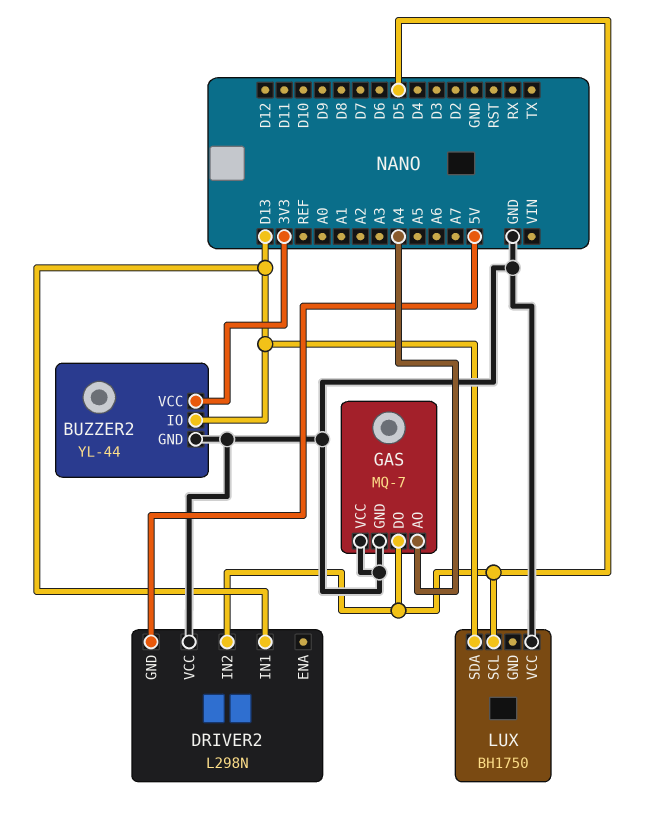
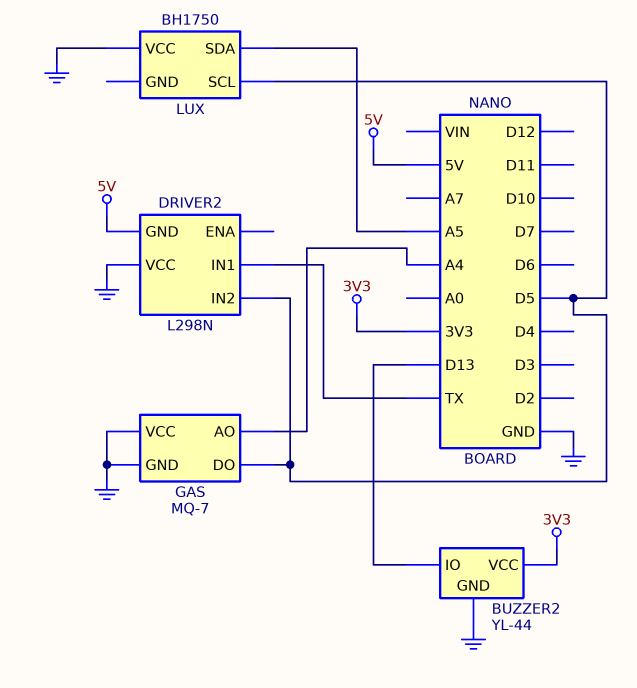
DRIVER2 pin IN1: D13 -> TX
LUX pin SDA: D13 -> A5

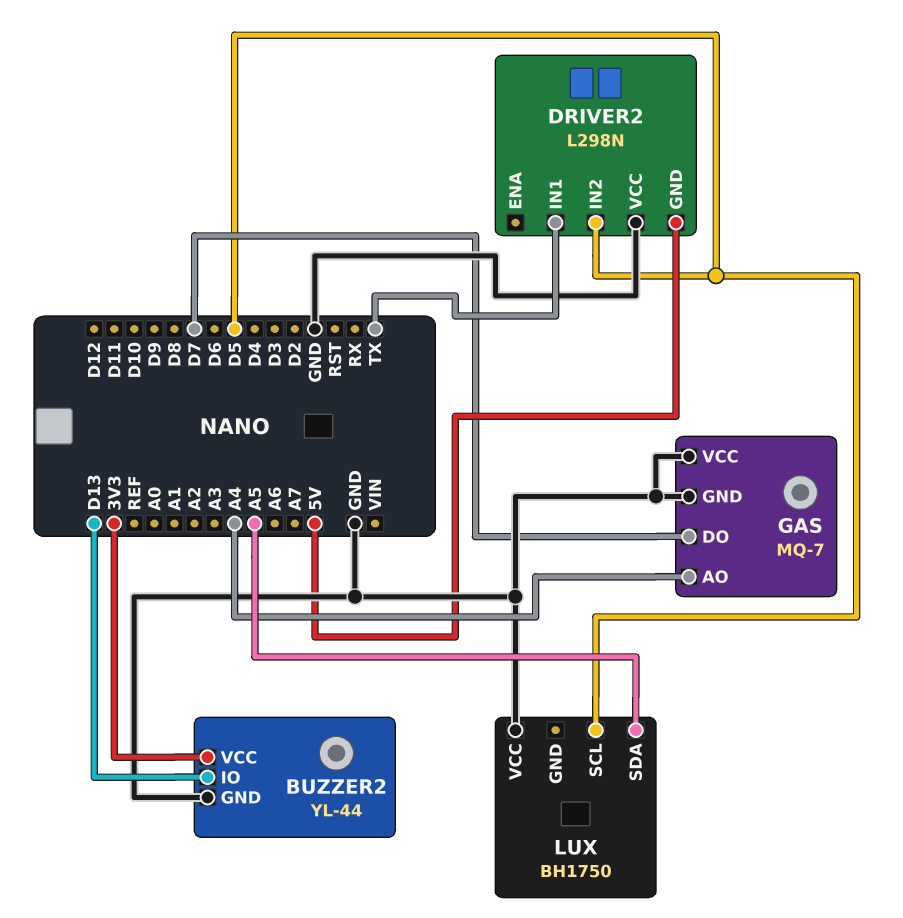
GAS pin DO: D5 -> D7

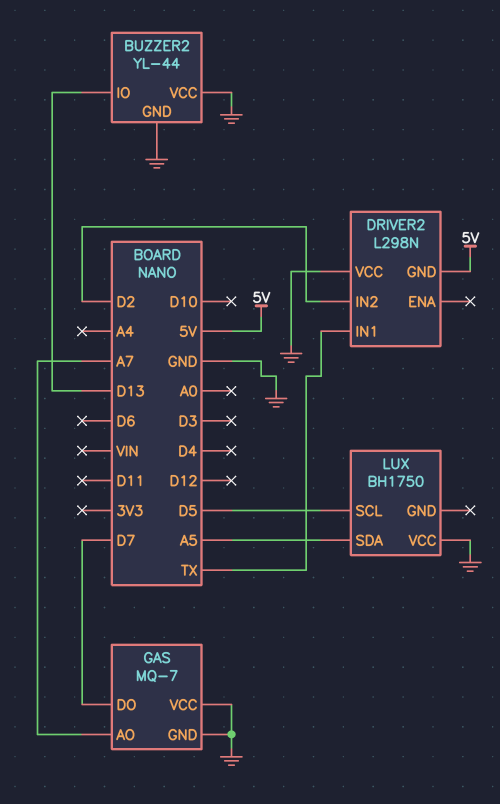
BUZZER2 pin VCC: 3V3 -> GND
DRIVER2 pin IN2: D5 -> D2
GAS pin AO: A4 -> A7

